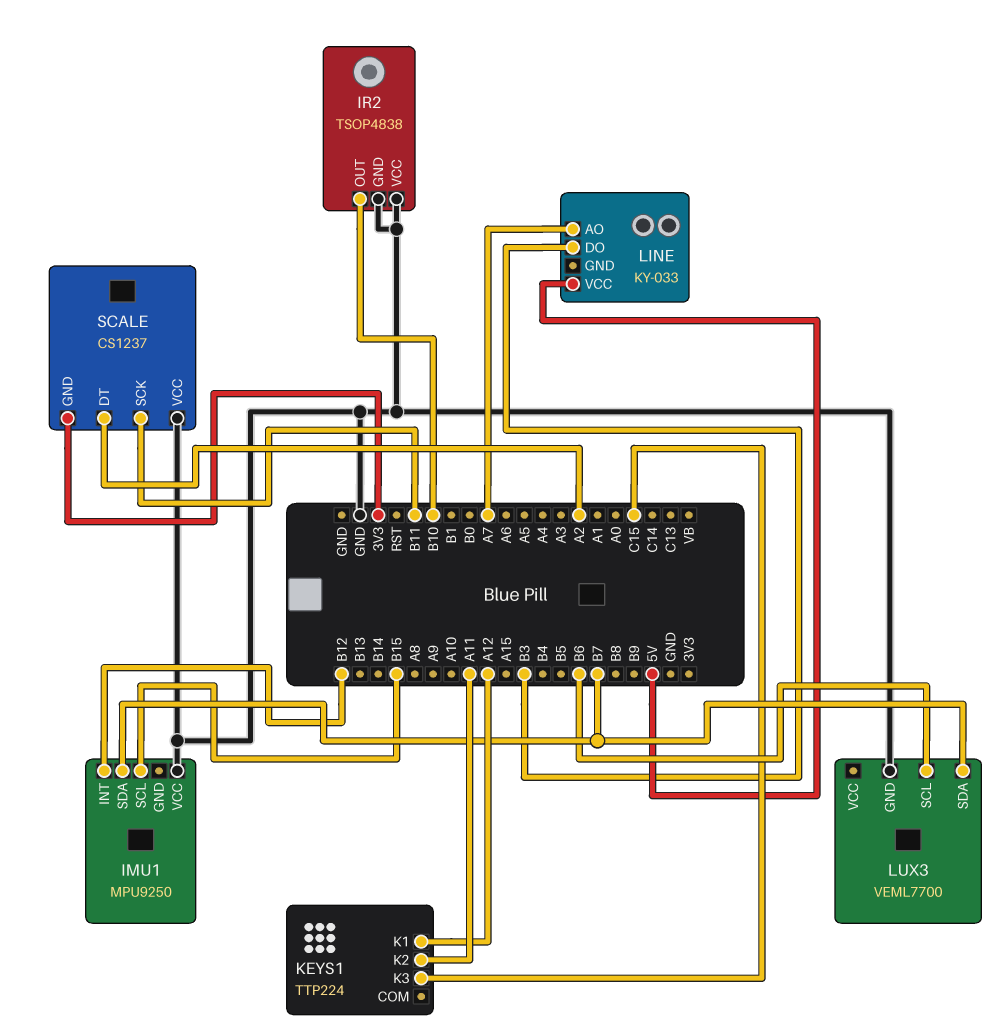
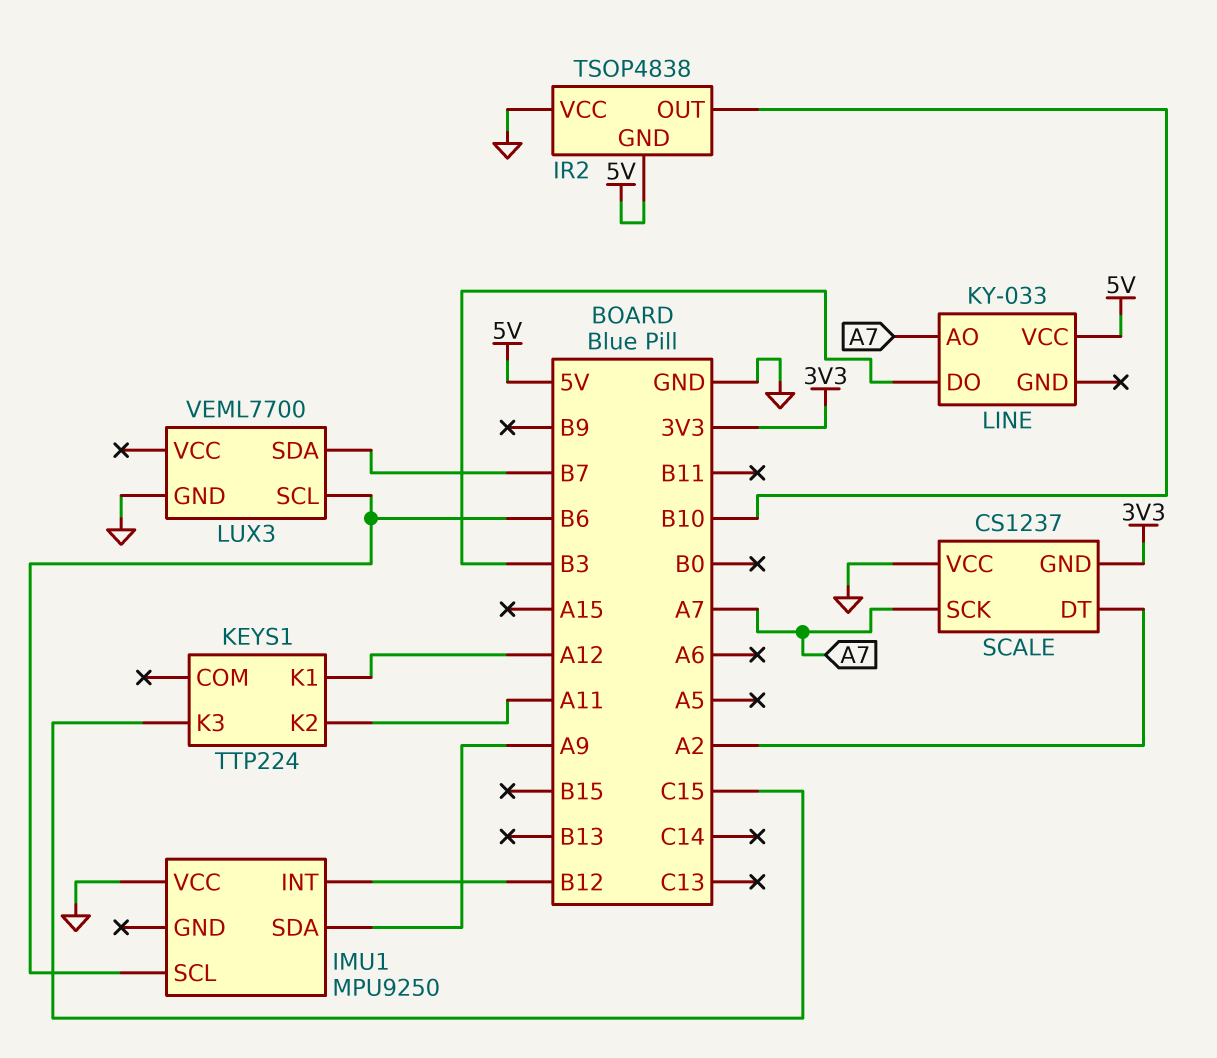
IMU1 pin SCL: B15 -> B6
IMU1 pin SDA: B7 -> A9
IR2 pin GND: GND -> 5V
SCALE pin SCK: B11 -> A7

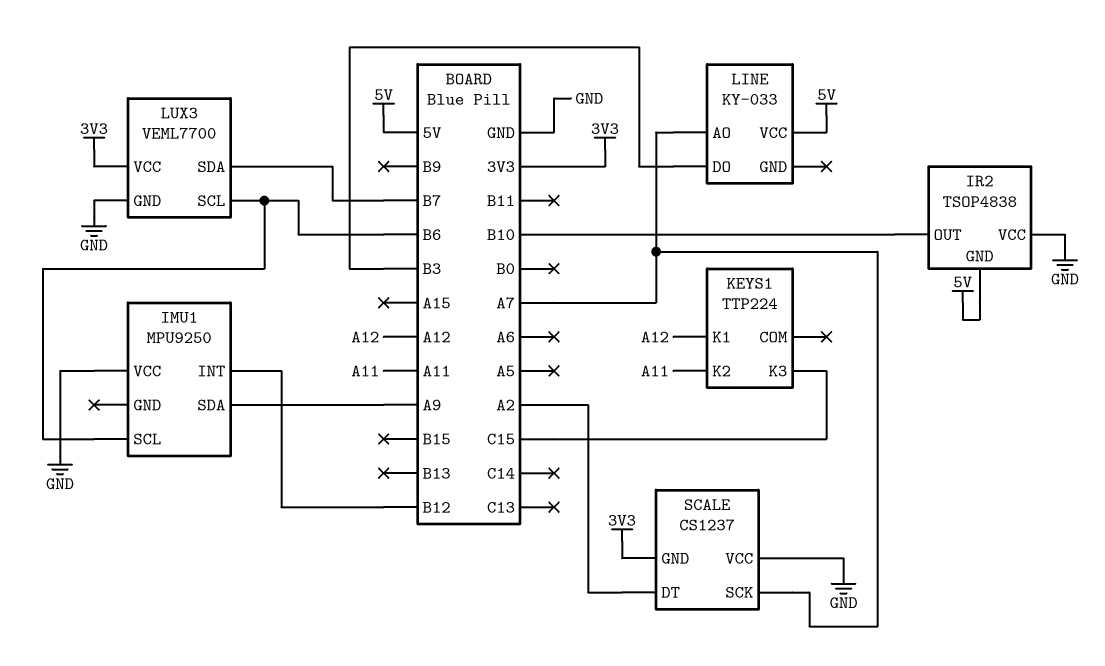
LUX3 pin VCC: none -> 3V3

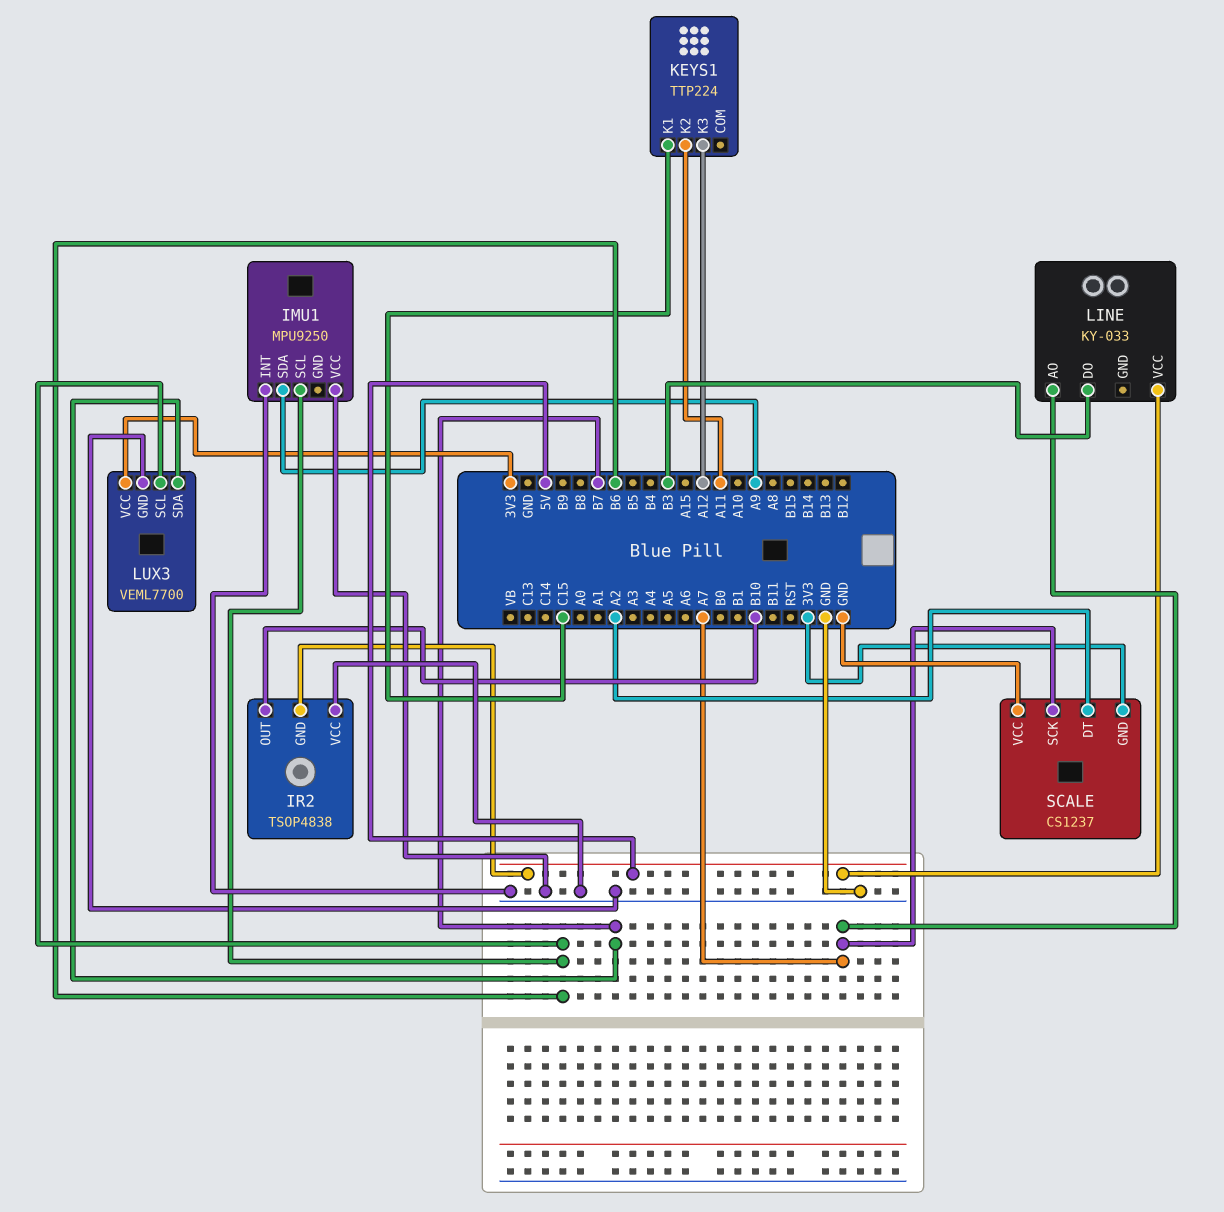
IMU1 pin INT: B12 -> GND
KEYS1 pin K1: A12 -> C15
KEYS1 pin K3: C15 -> A12

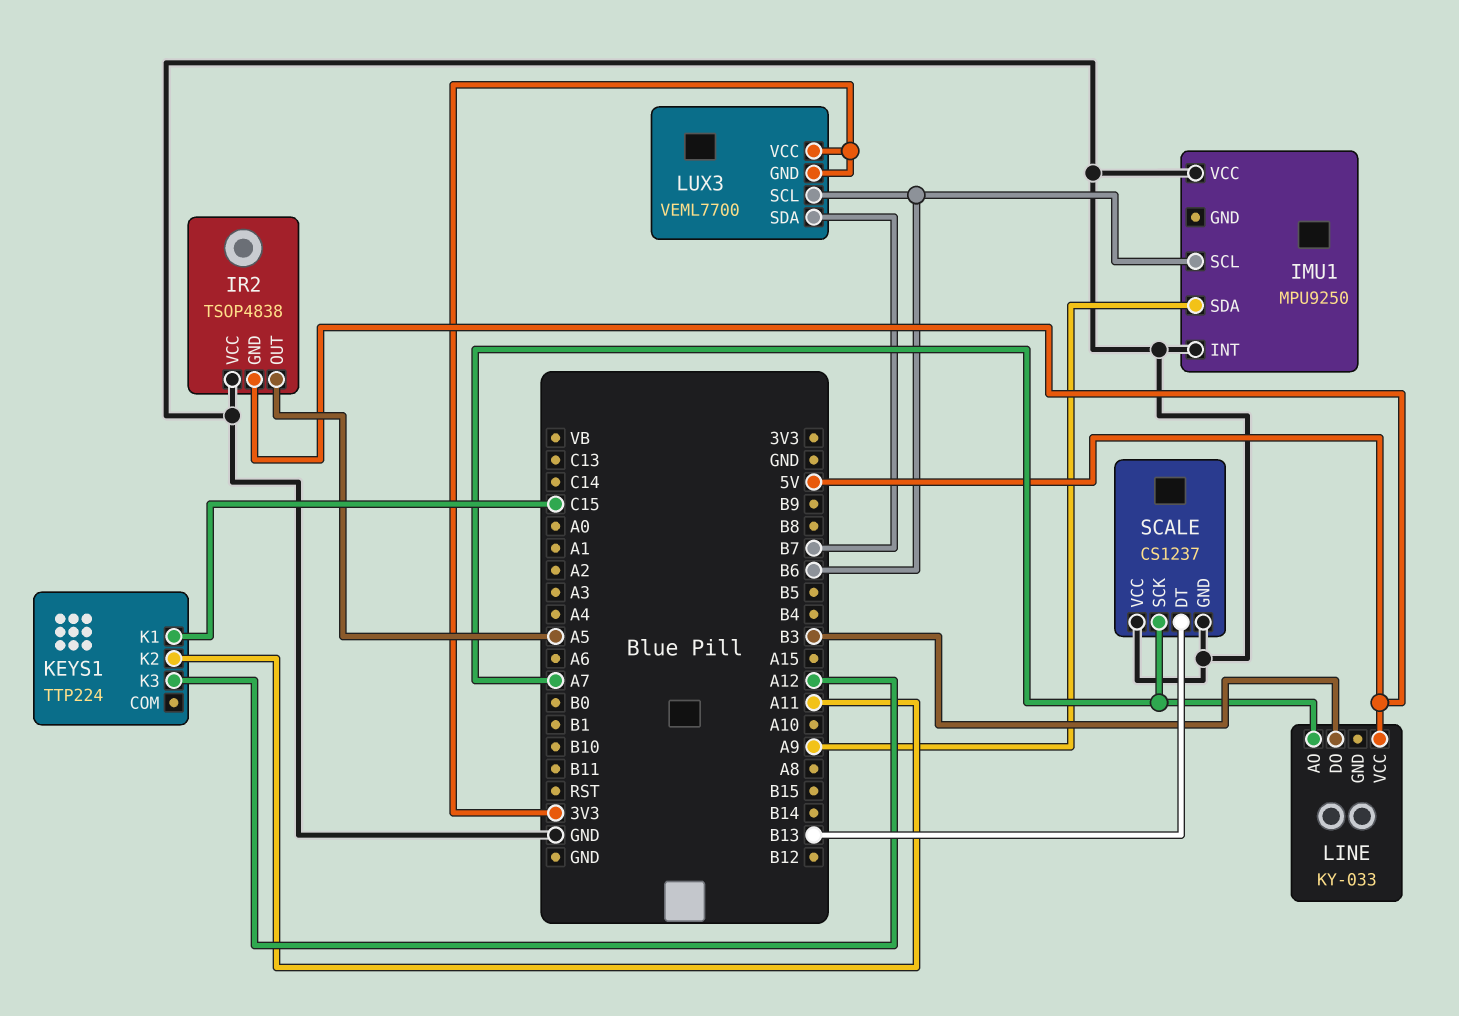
IR2 pin OUT: B10 -> A5
LUX3 pin GND: GND -> 3V3
SCALE pin DT: A2 -> B13
SCALE pin GND: 3V3 -> GND

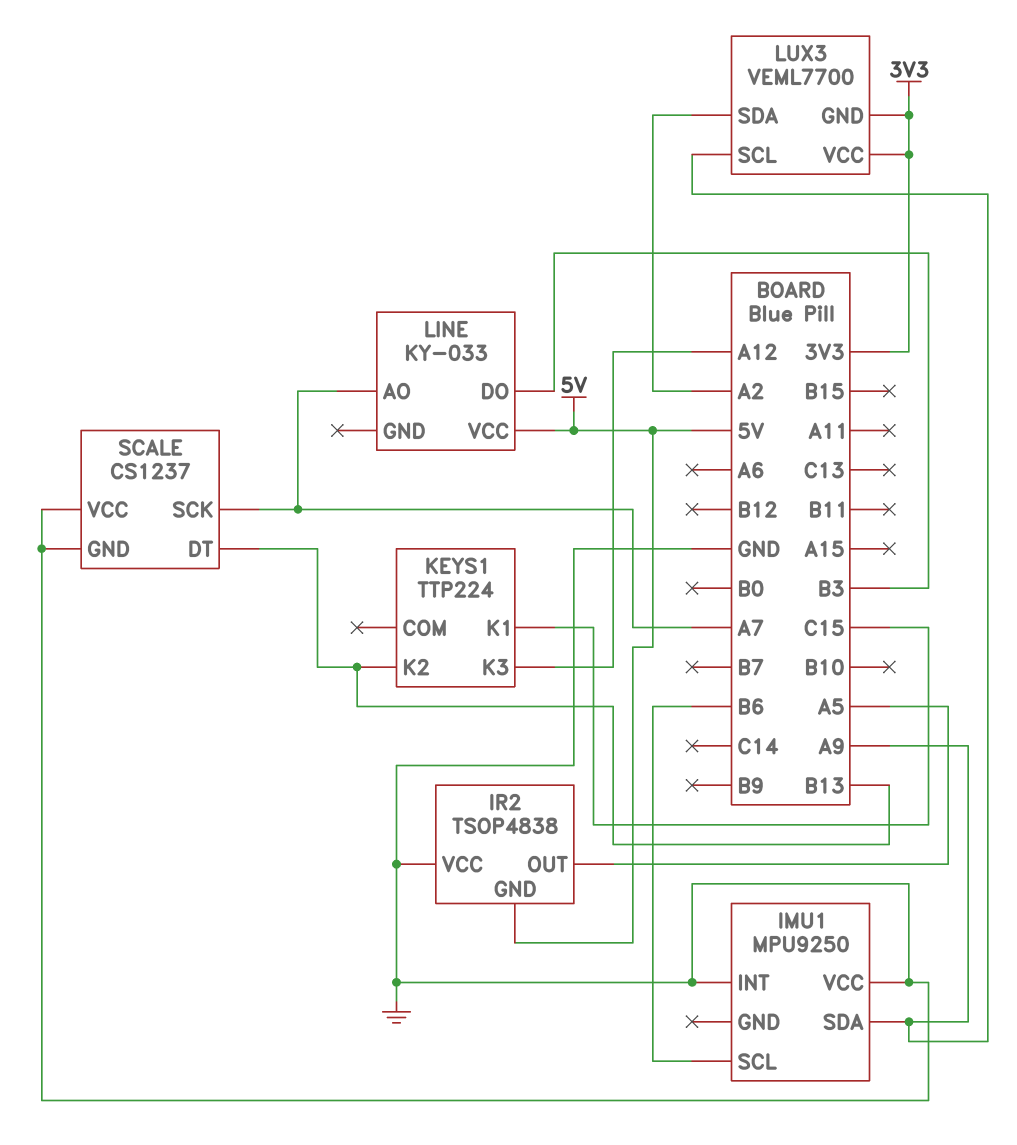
KEYS1 pin K2: A11 -> B13
LUX3 pin SCL: B6 -> A9
LUX3 pin SDA: B7 -> A2

